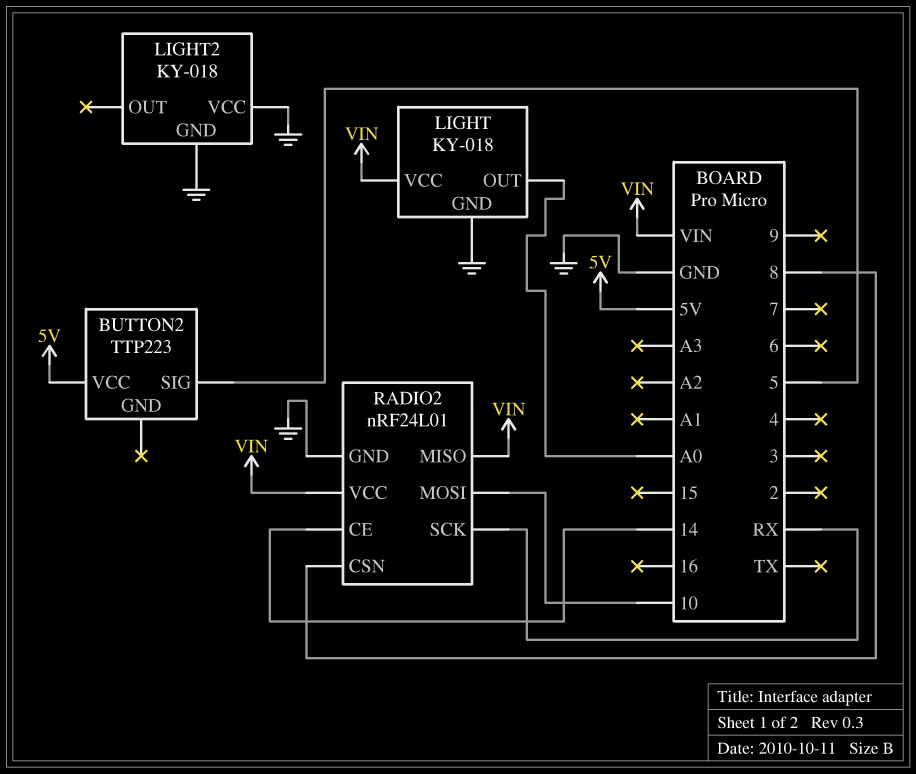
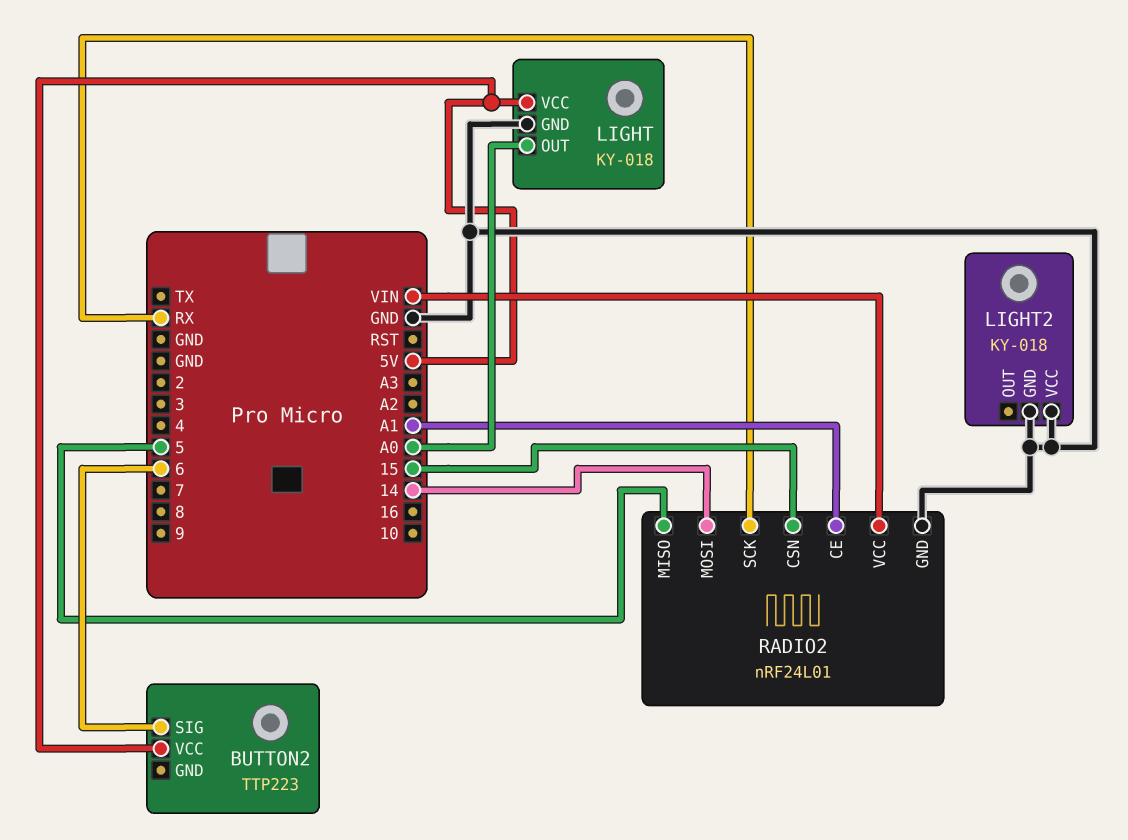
BUTTON2 pin SIG: 5 -> 6
LIGHT pin VCC: VIN -> 5V
RADIO2 pin CE: 14 -> A1
RADIO2 pin CSN: 8 -> 15
RADIO2 pin MISO: VIN -> 5
RADIO2 pin MOSI: 10 -> 14

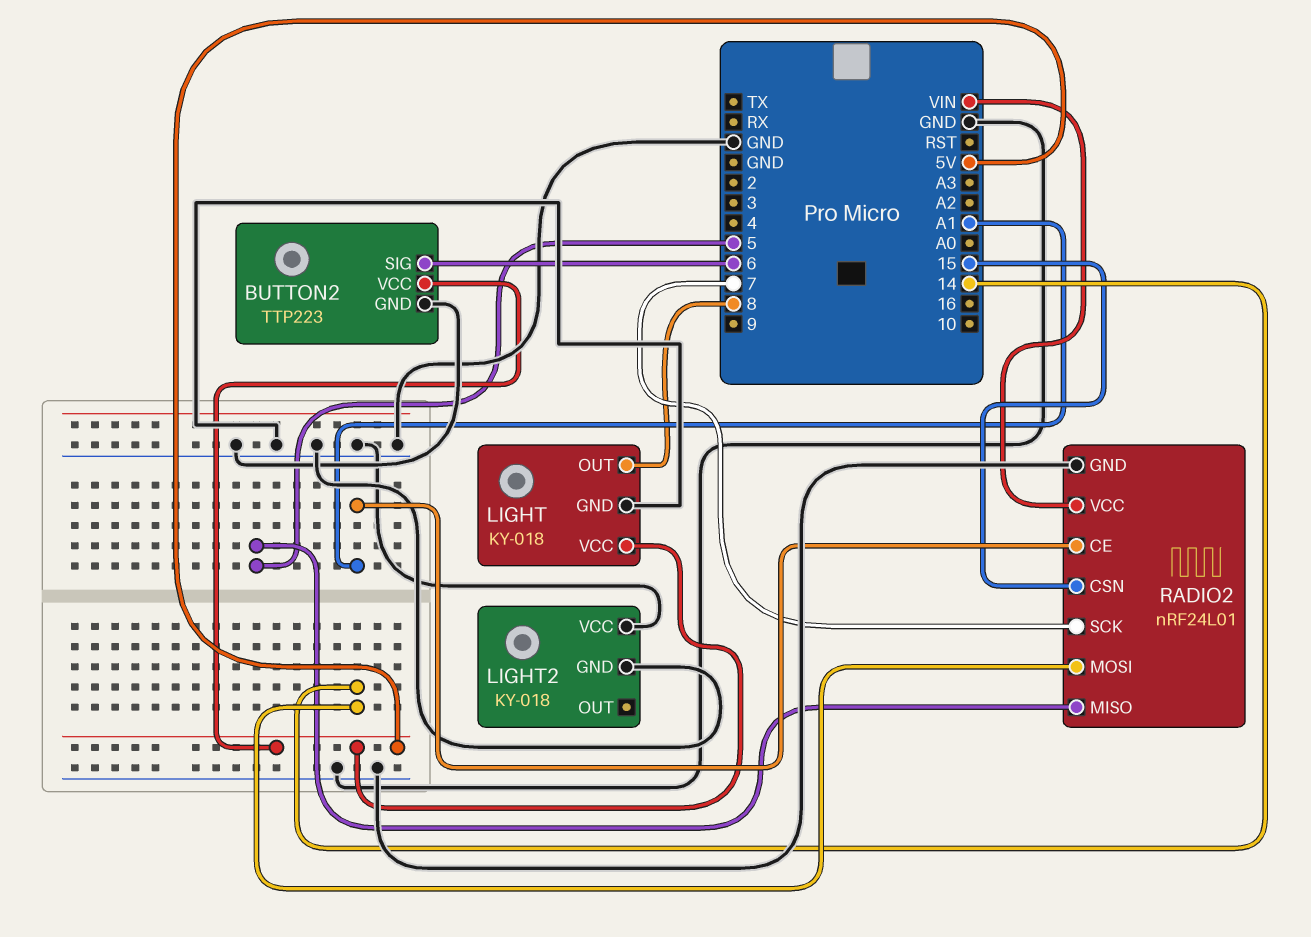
BUTTON2 pin GND: none -> GND
LIGHT pin OUT: A0 -> 8
RADIO2 pin SCK: RX -> 7

